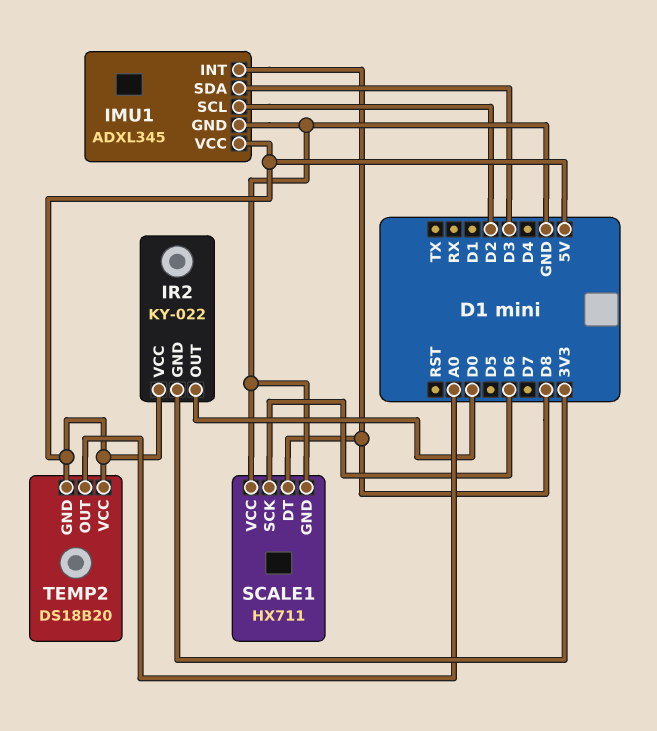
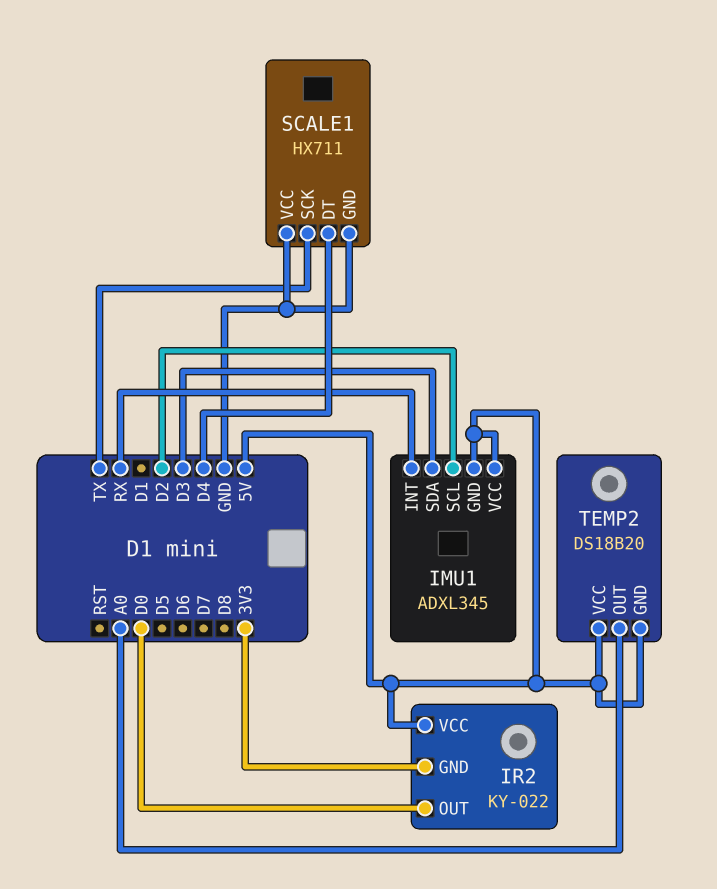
IMU1 pin GND: GND -> 5V
IMU1 pin INT: D8 -> RX
SCALE1 pin DT: D8 -> D4
SCALE1 pin SCK: D6 -> TX

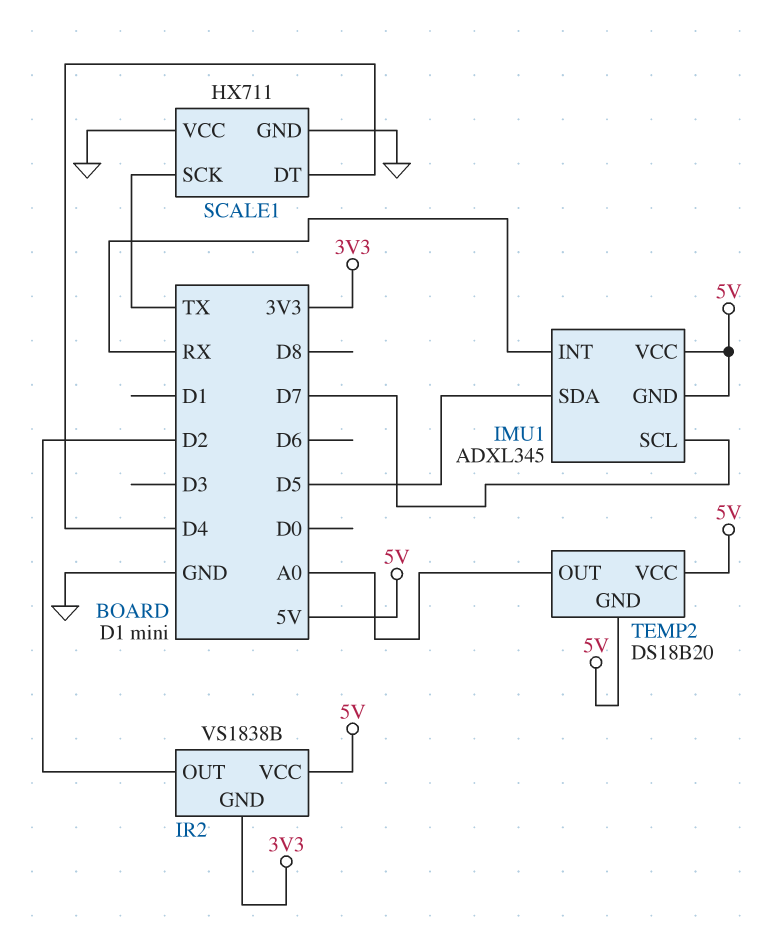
IMU1 pin SCL: D2 -> D7
IMU1 pin SDA: D3 -> D5
IR2: KY-022 -> VS1838B
IR2 pin OUT: D0 -> D2

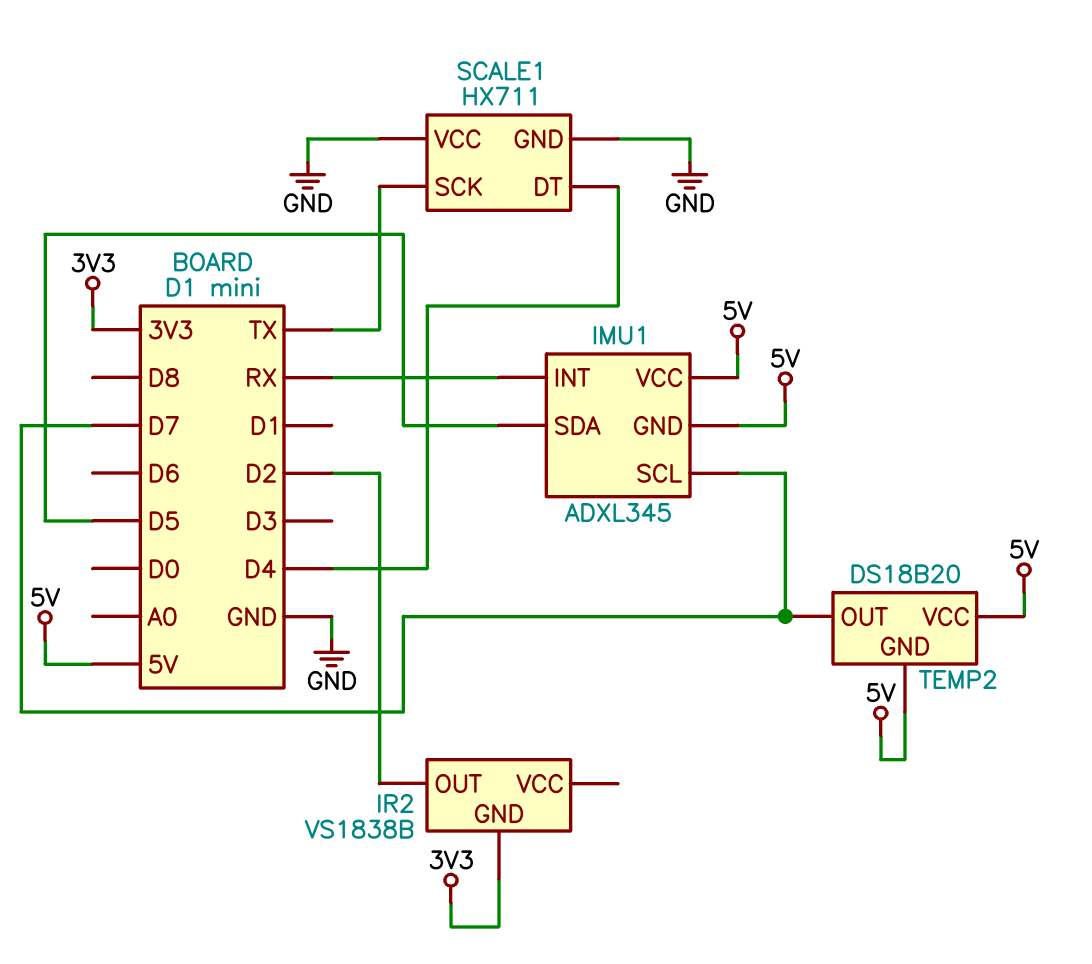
IR2 pin VCC: 5V -> none
TEMP2 pin OUT: A0 -> D7

